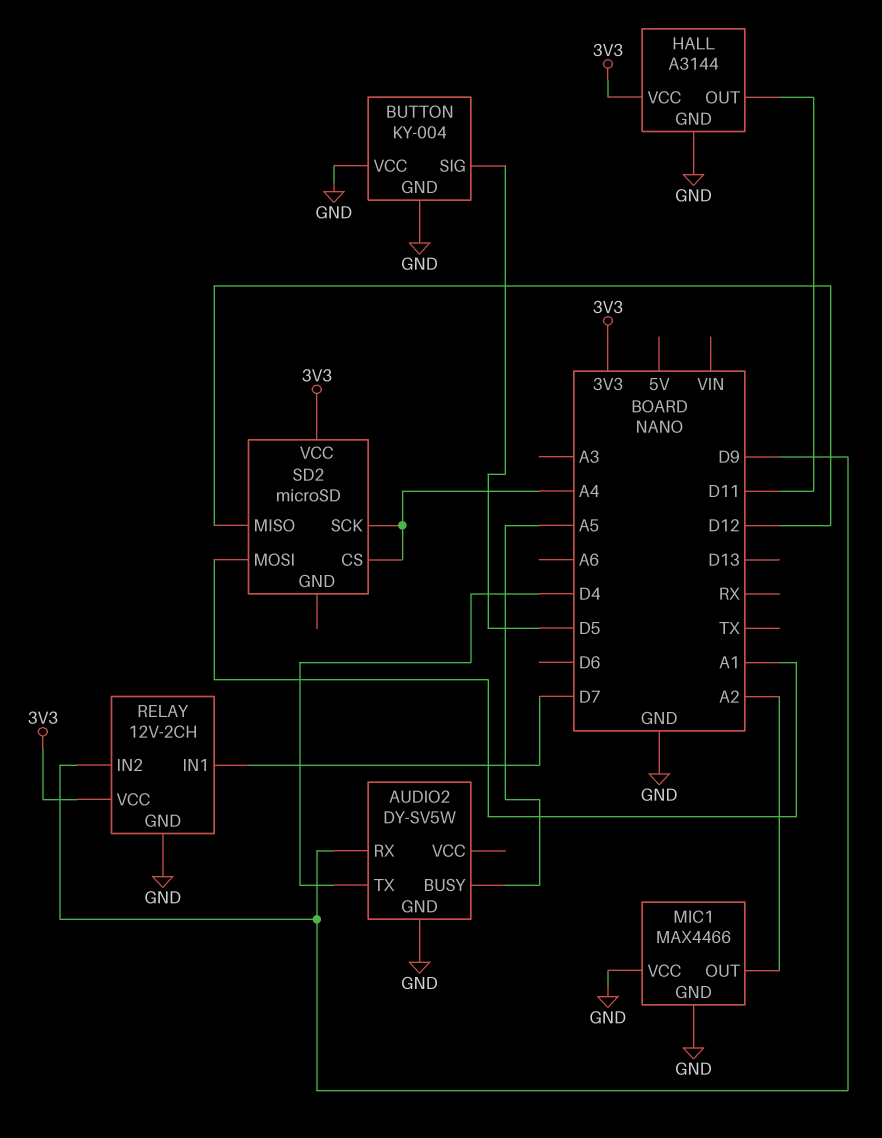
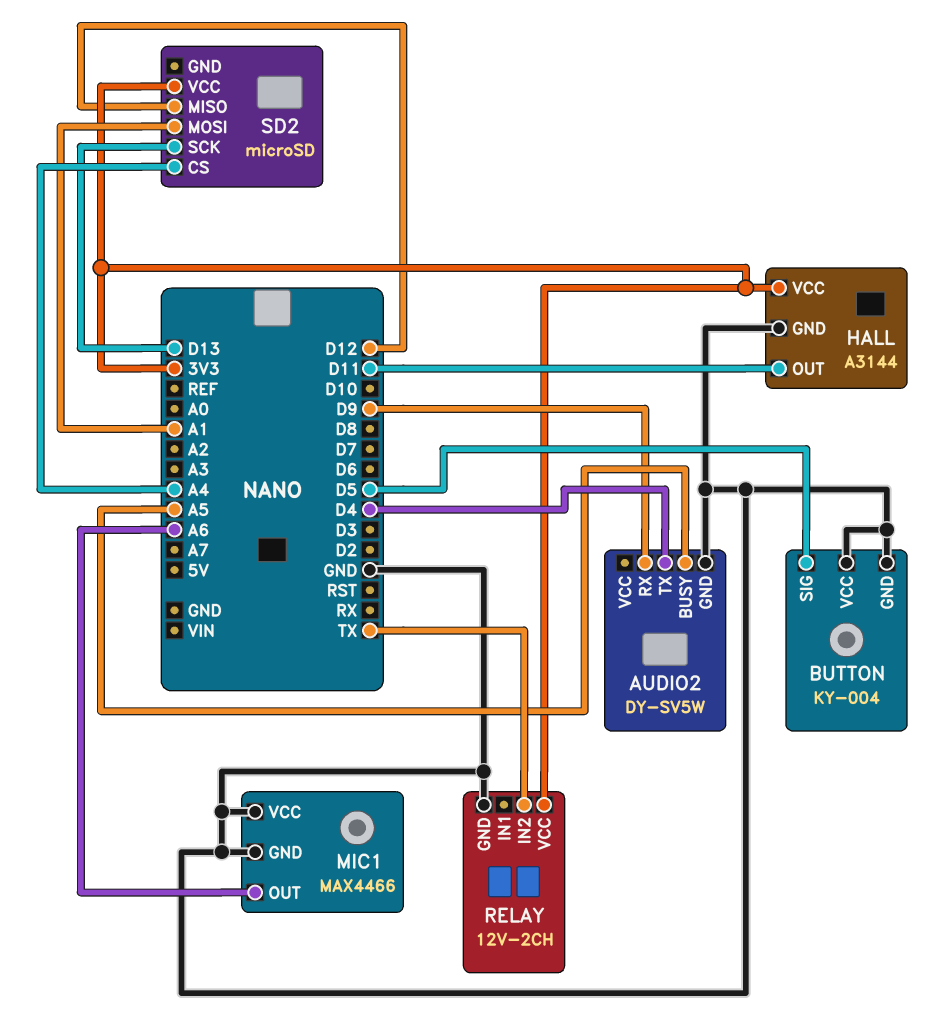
MIC1 pin OUT: A2 -> A6
RELAY pin IN1: D7 -> none
RELAY pin IN2: D9 -> TX
SD2 pin SCK: A4 -> D13

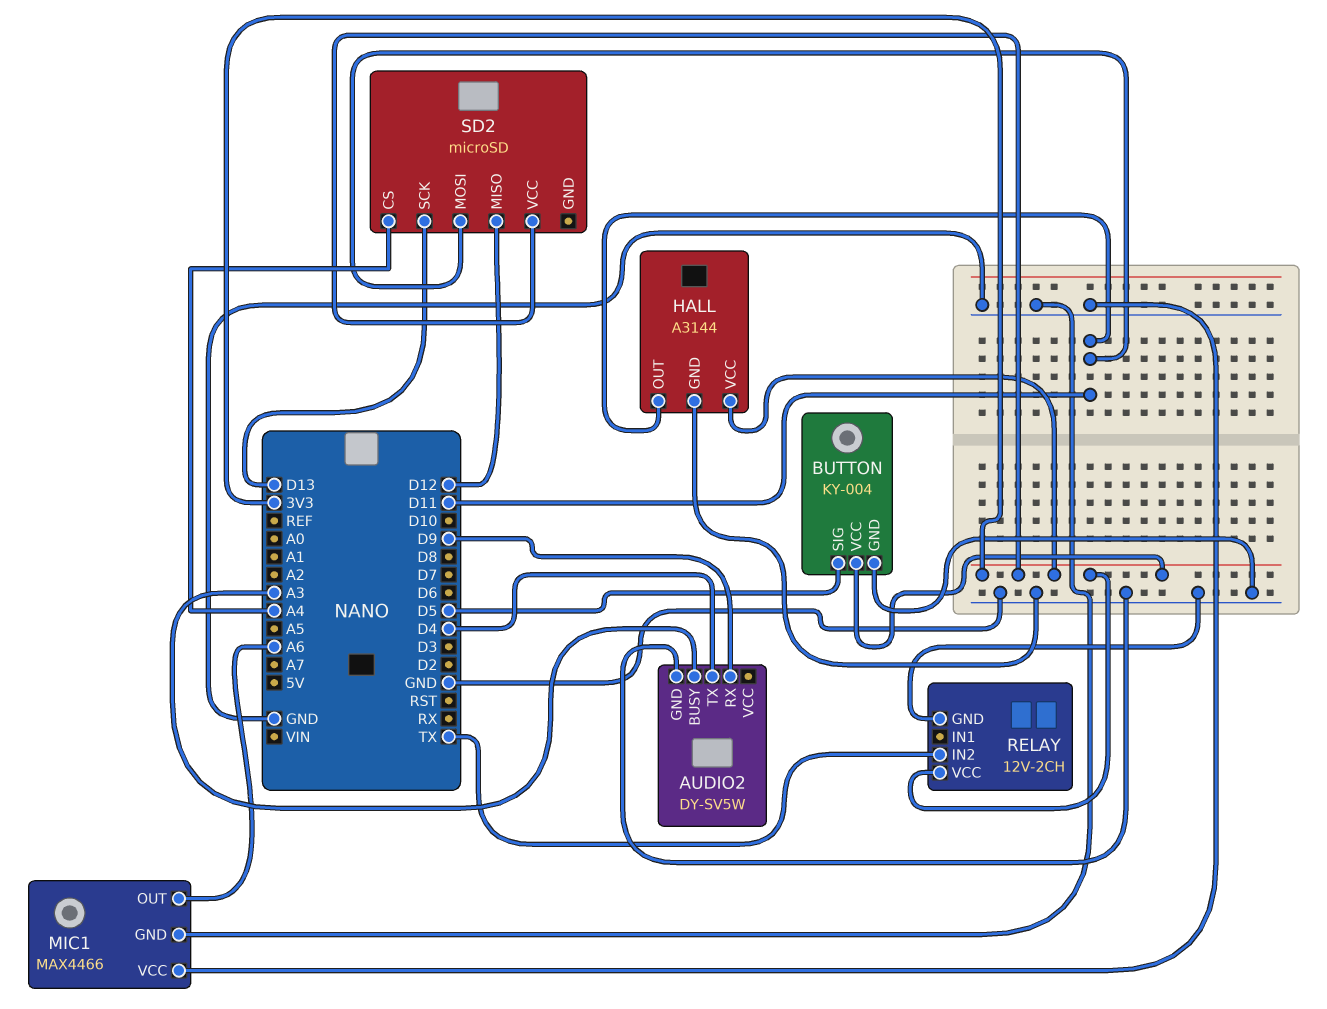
AUDIO2 pin BUSY: A5 -> A3
BUTTON pin VCC: GND -> 3V3
SD2 pin MOSI: A1 -> D11

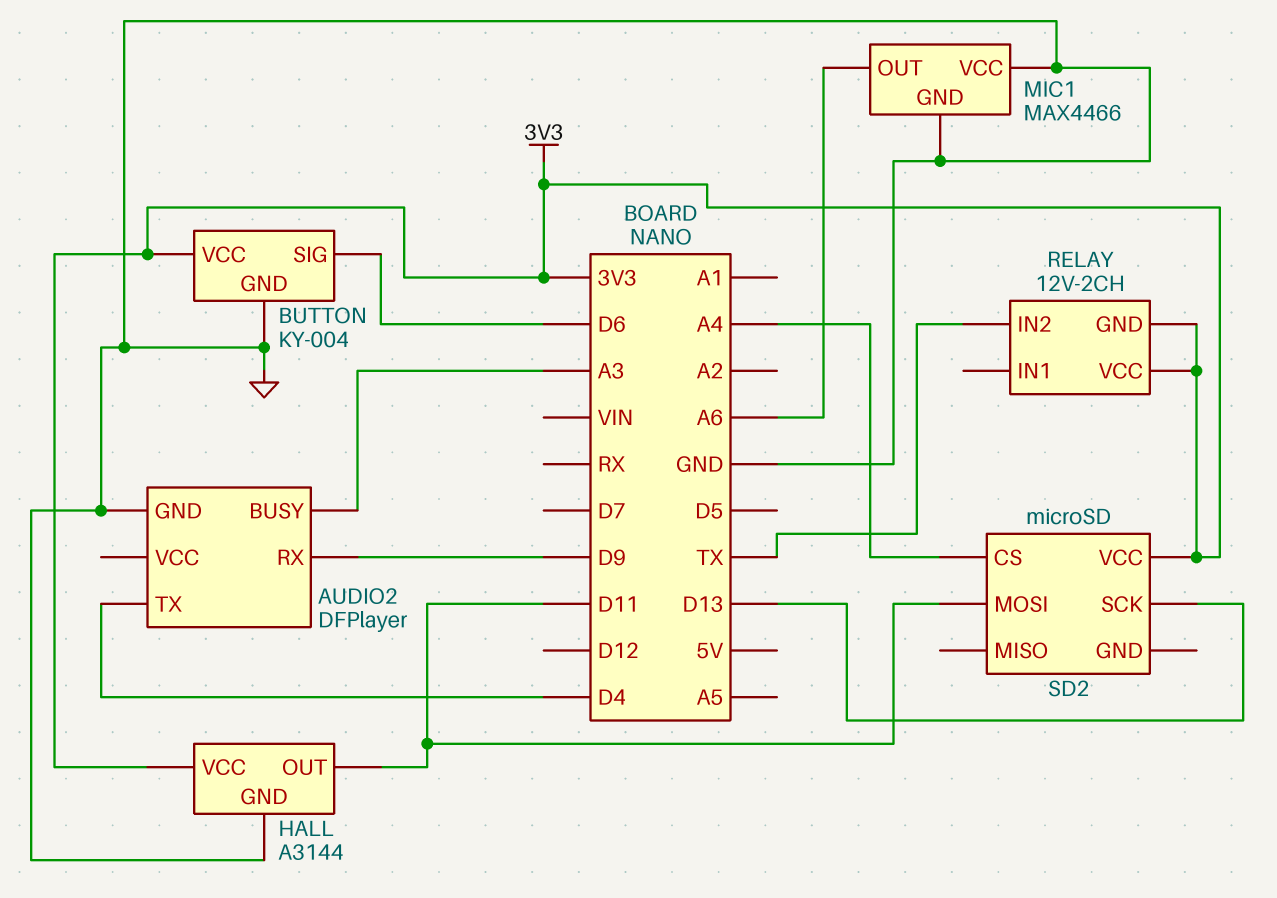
AUDIO2: DY-SV5W -> DFPlayer
BUTTON pin SIG: D5 -> D6
RELAY pin GND: GND -> 3V3
SD2 pin MISO: D12 -> none

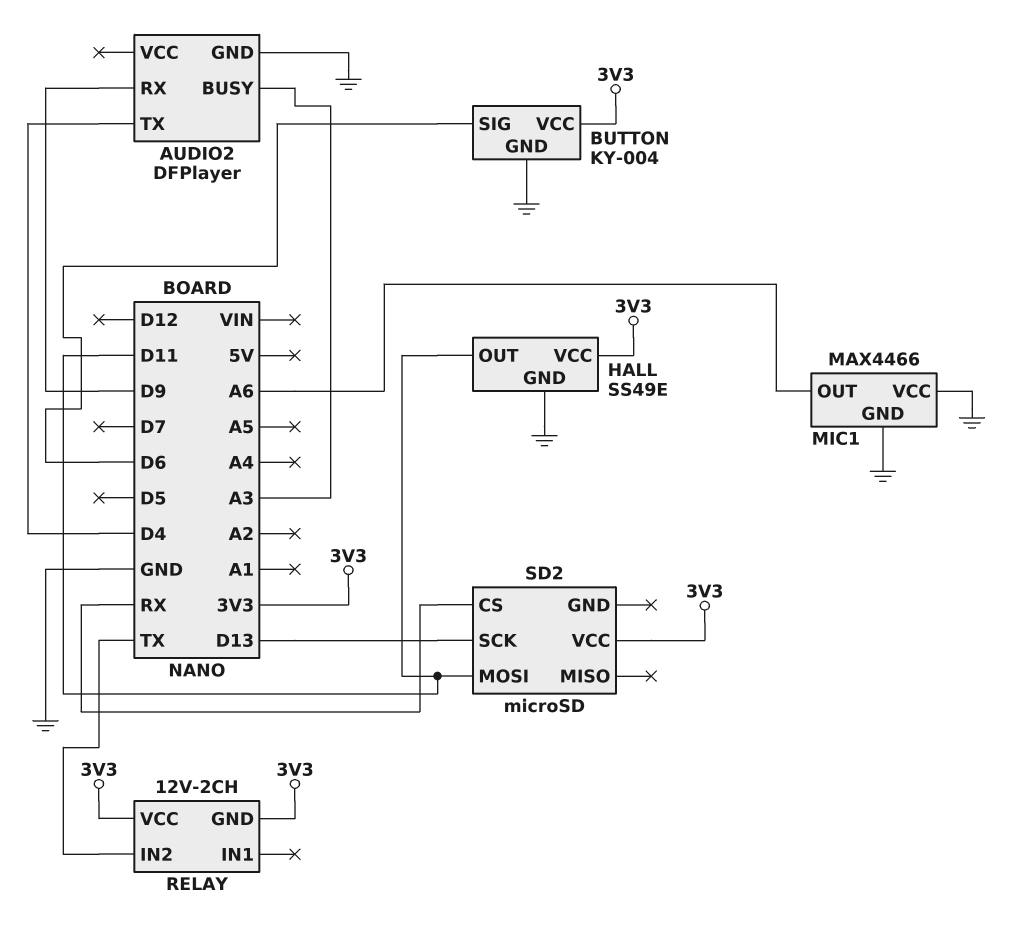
HALL: A3144 -> SS49E
SD2 pin CS: A4 -> RX

